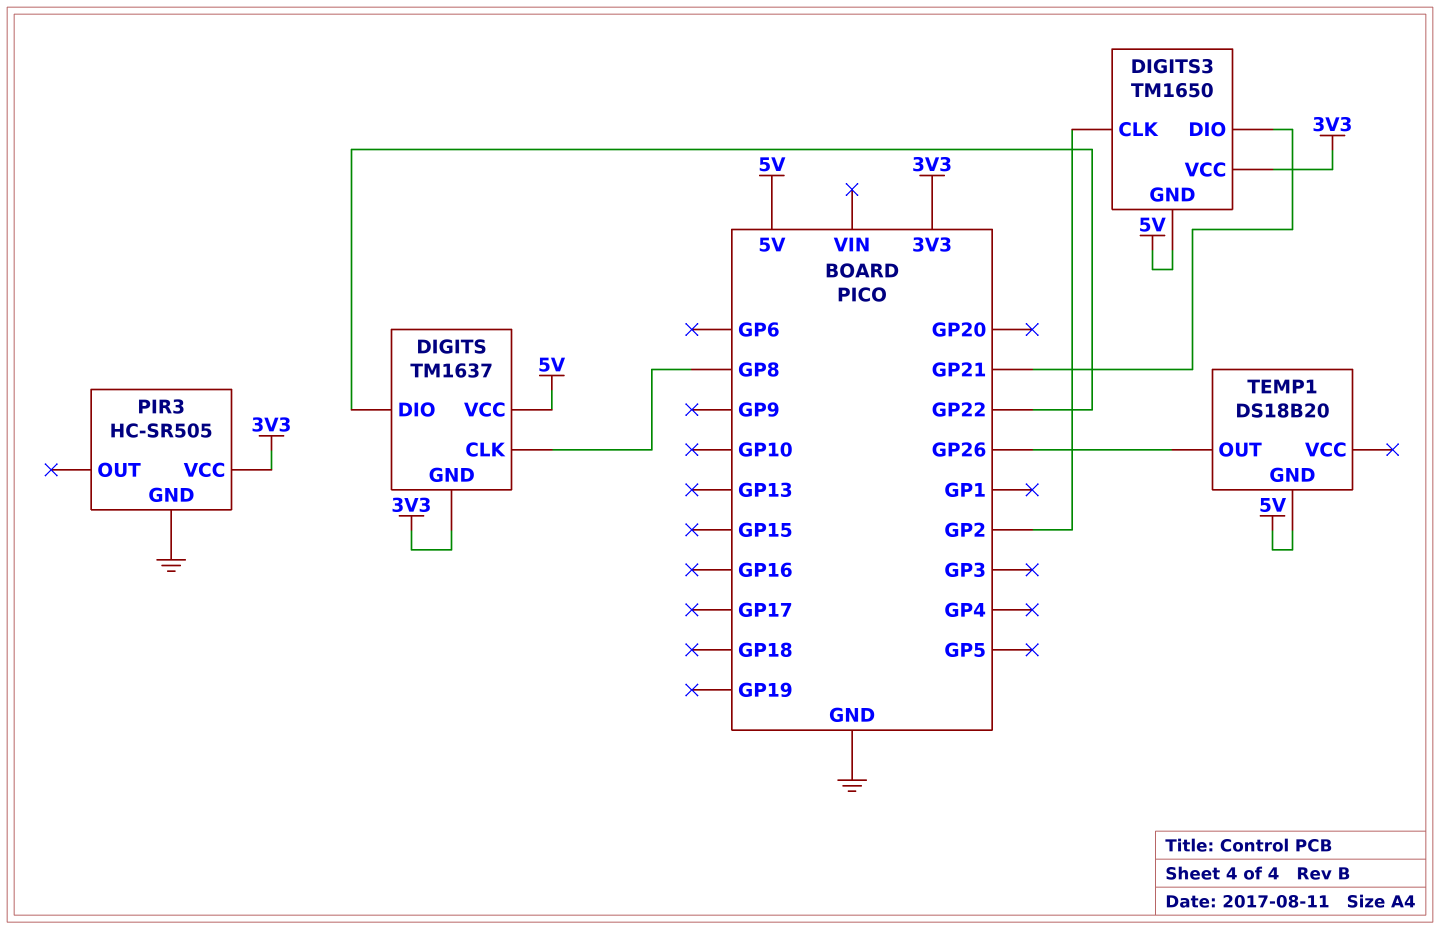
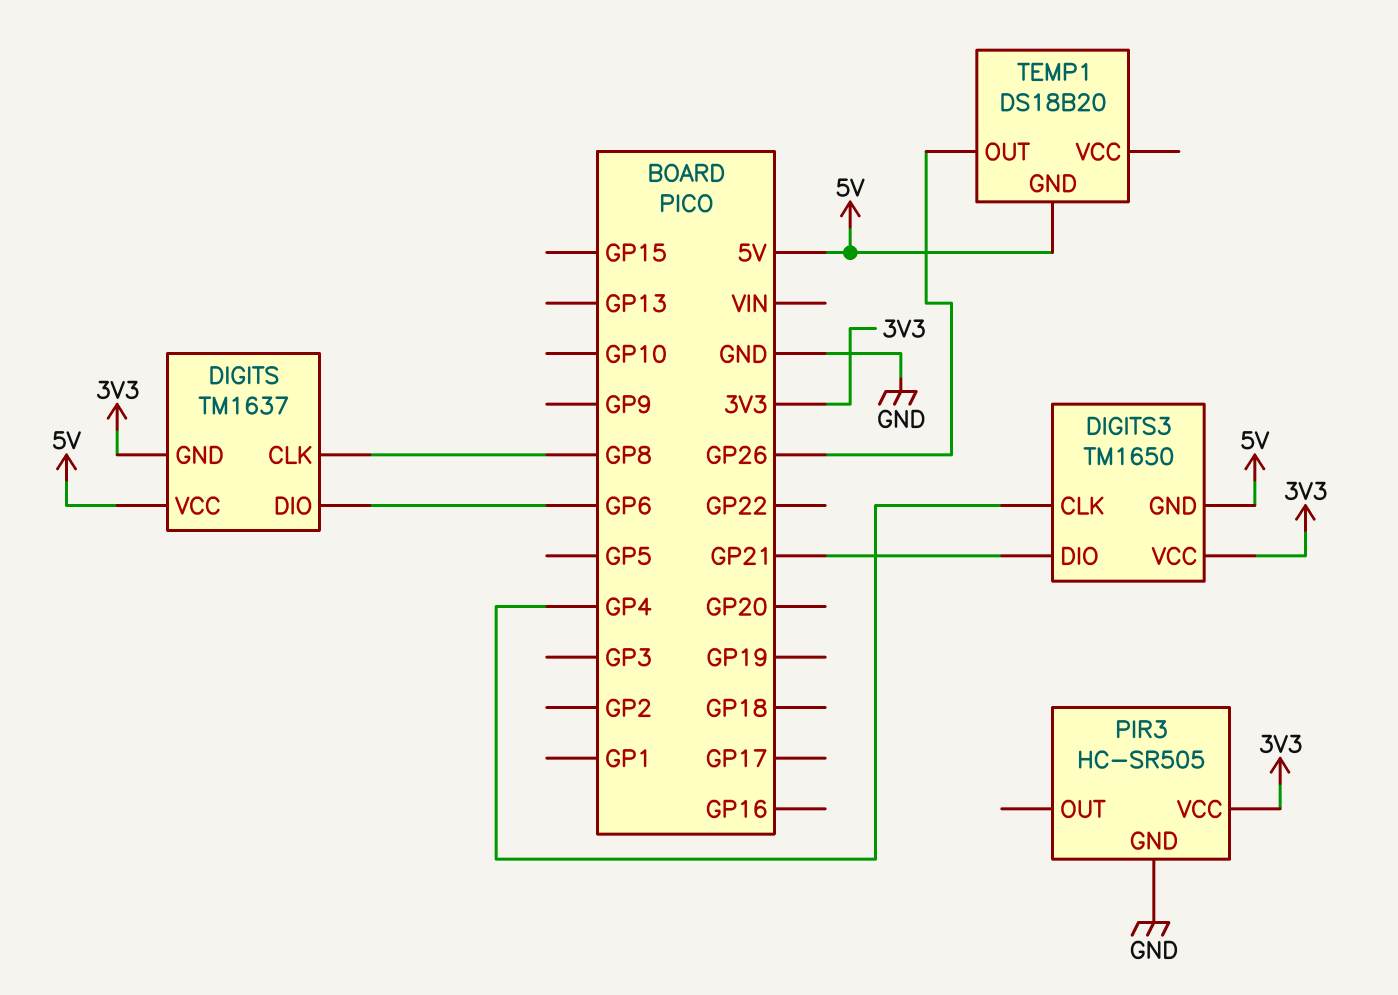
DIGITS pin DIO: GP22 -> GP6
DIGITS3 pin CLK: GP2 -> GP4

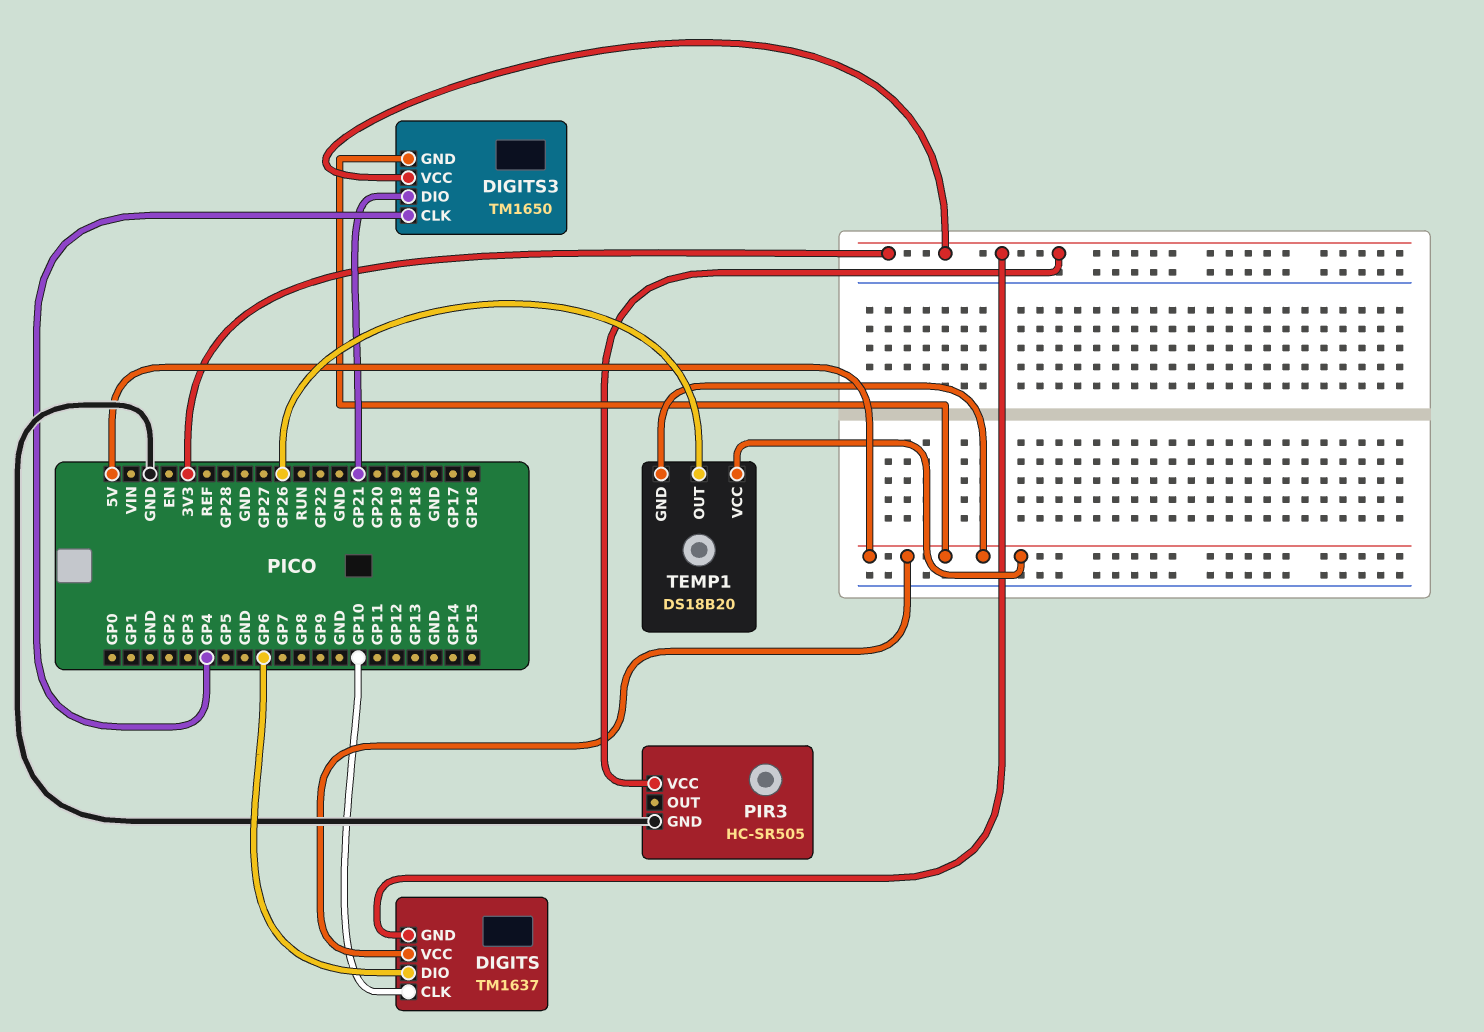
DIGITS pin CLK: GP8 -> GP10
TEMP1 pin VCC: none -> 5V

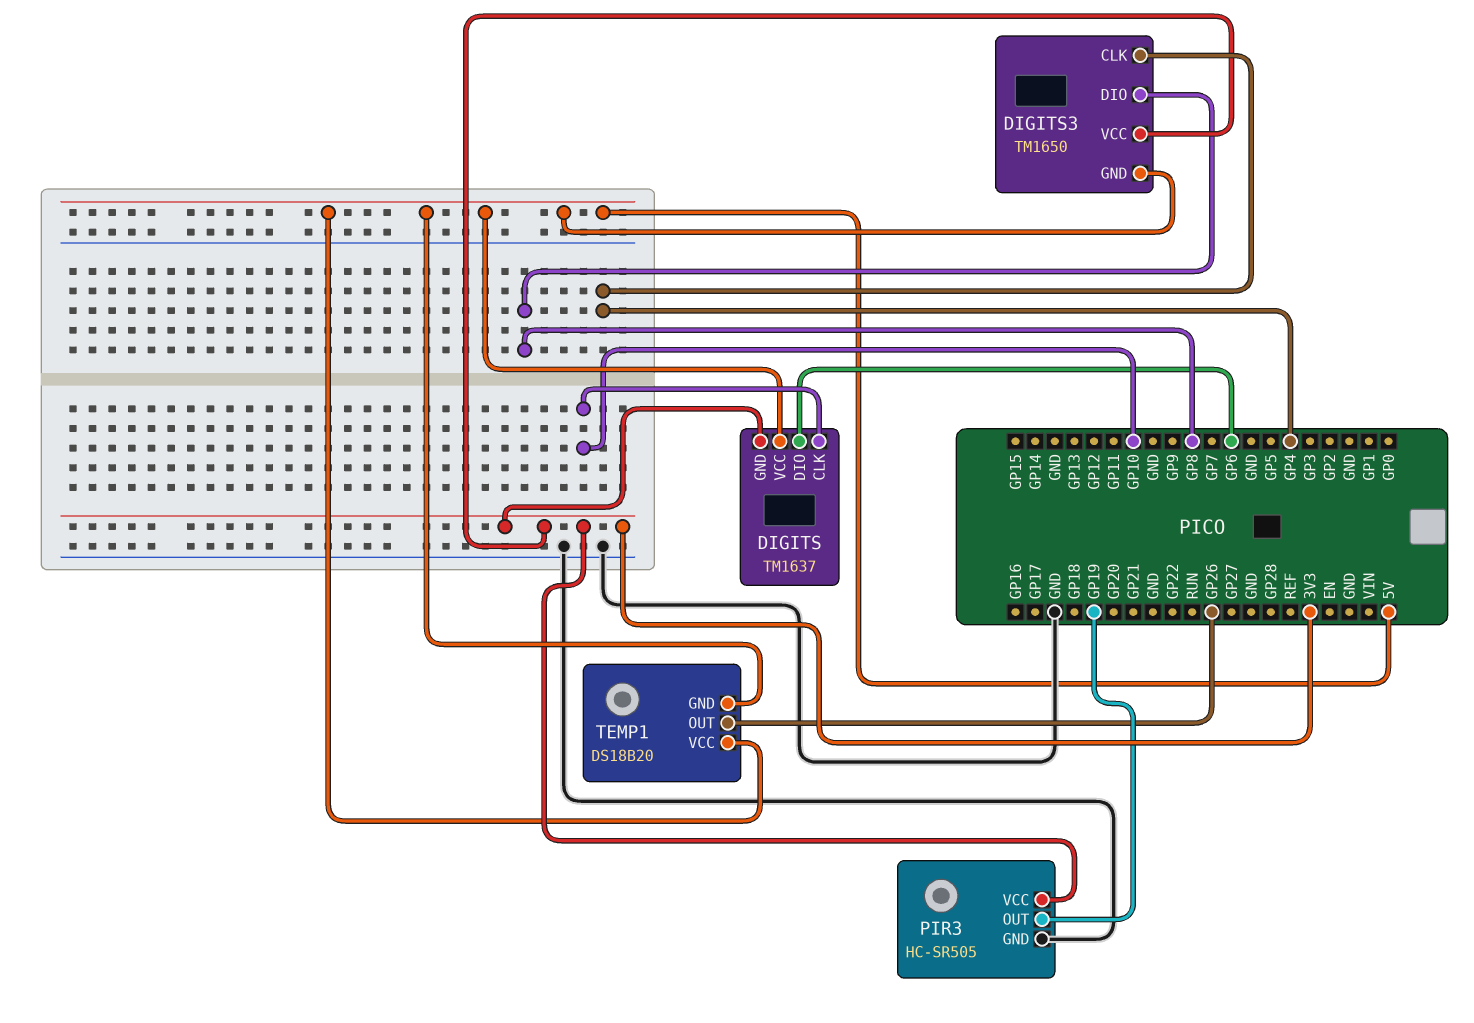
DIGITS3 pin DIO: GP21 -> GP8
PIR3 pin OUT: none -> GP19

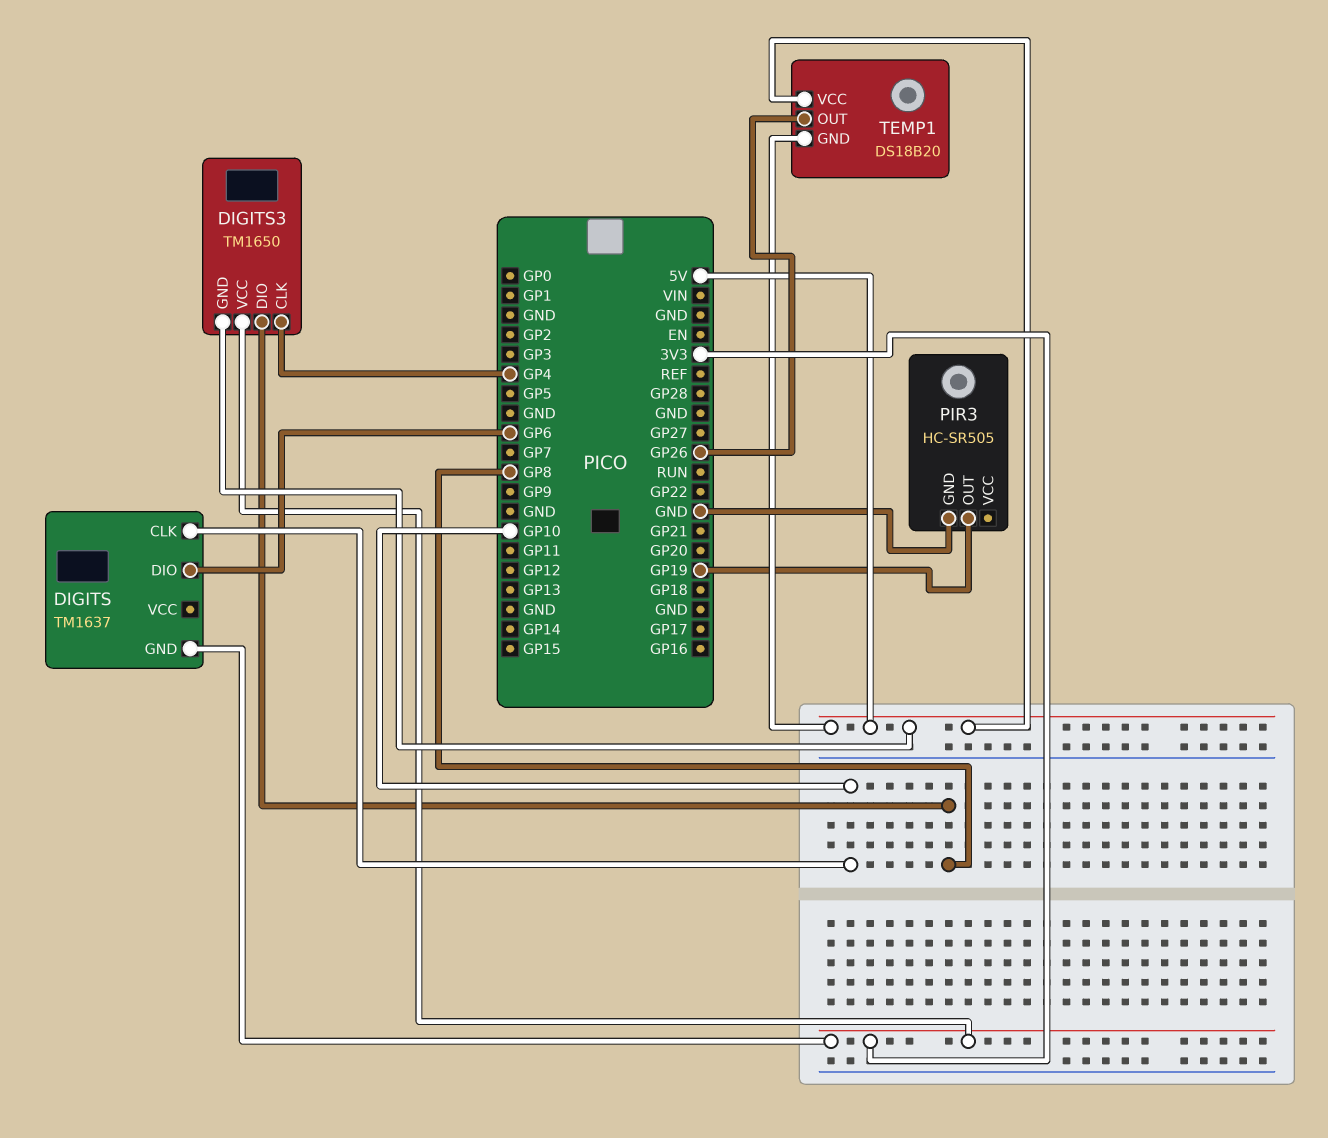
DIGITS pin VCC: 5V -> none
PIR3 pin VCC: 3V3 -> none

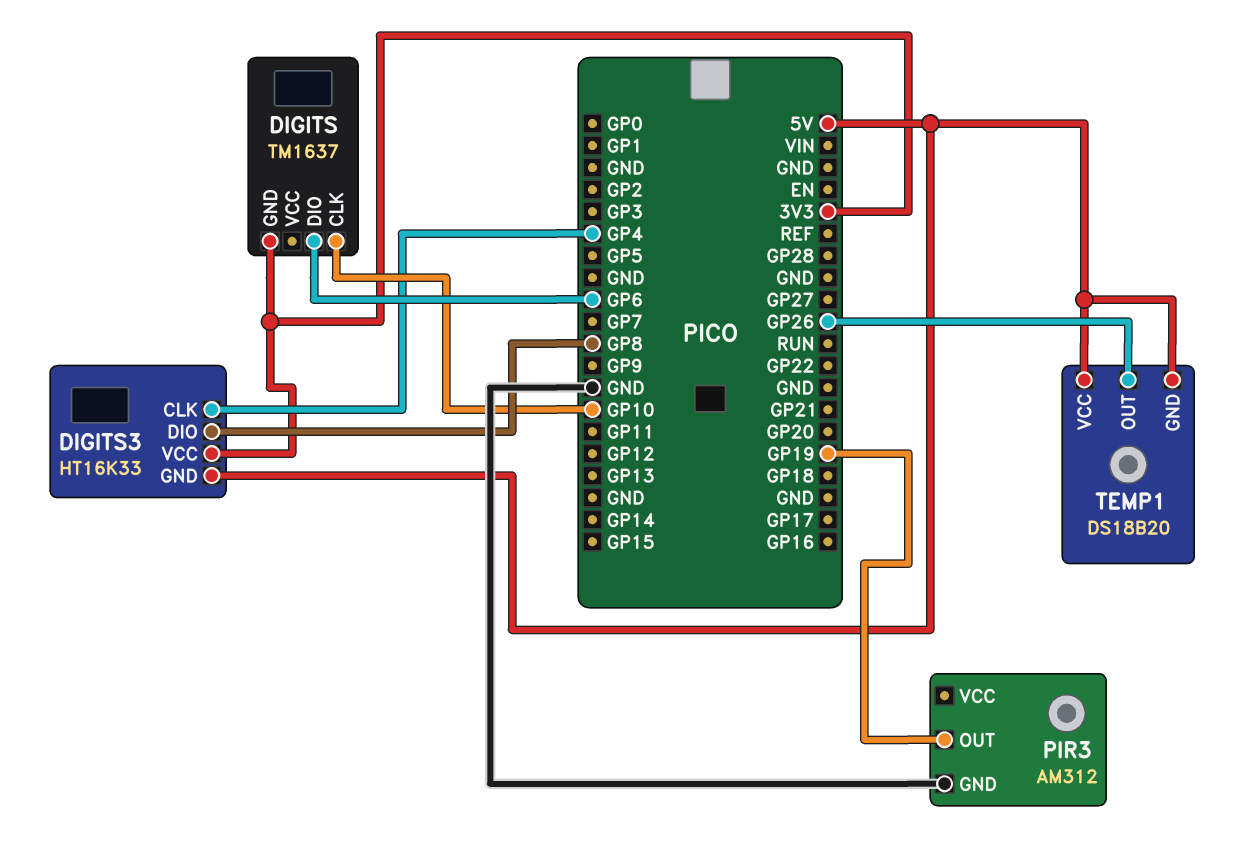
DIGITS3: TM1650 -> HT16K33
PIR3: HC-SR505 -> AM312

